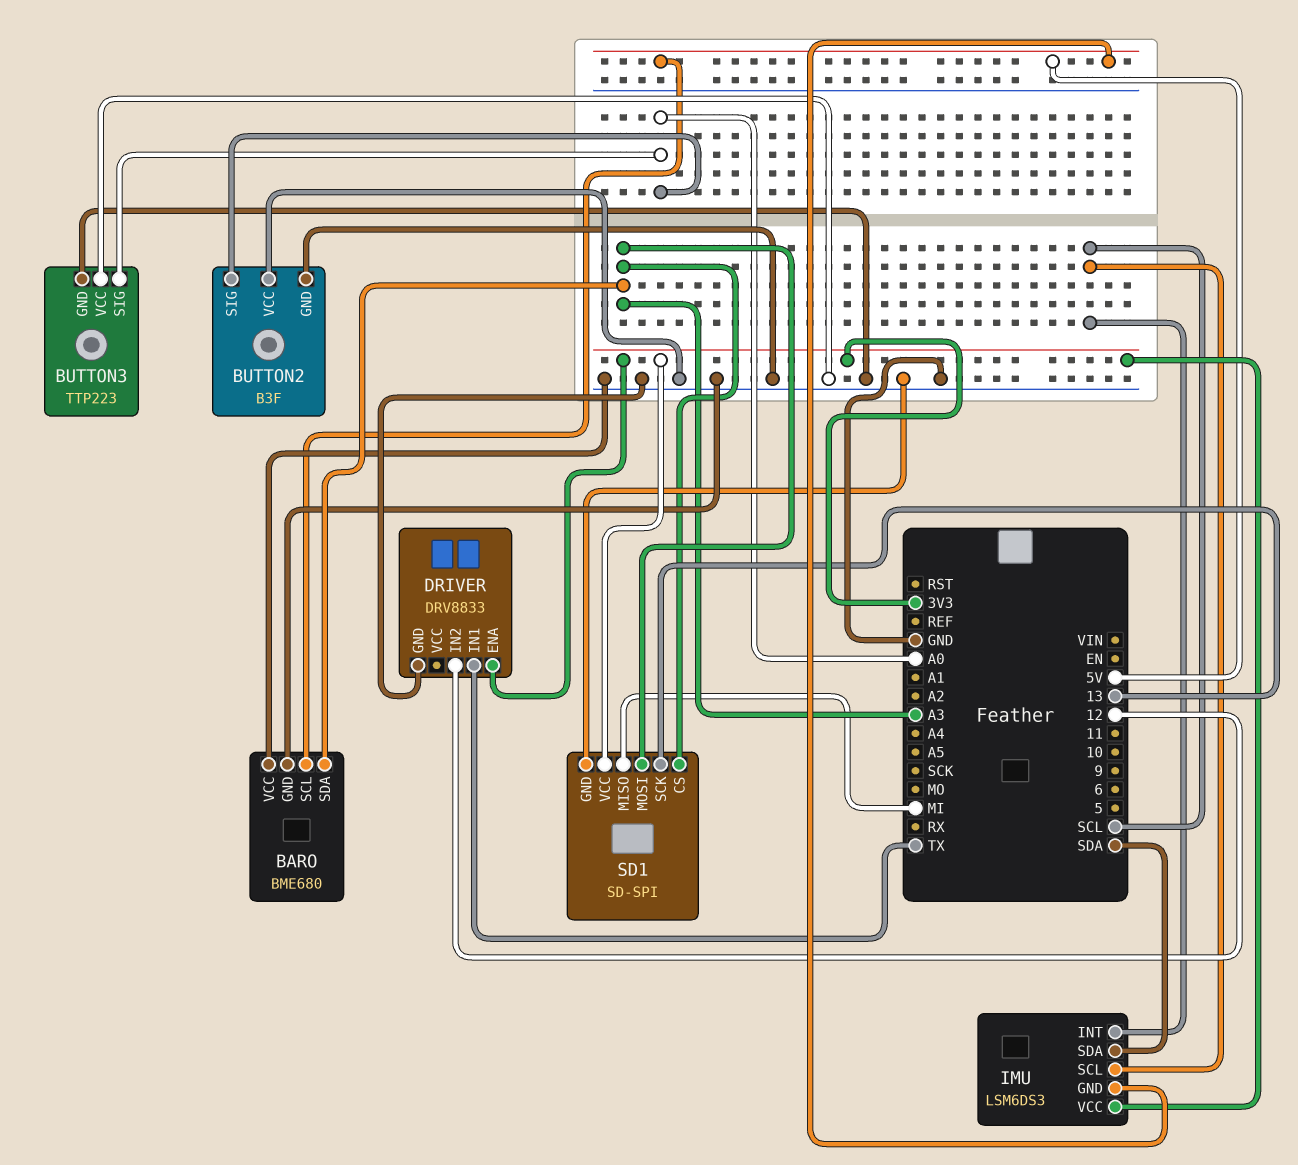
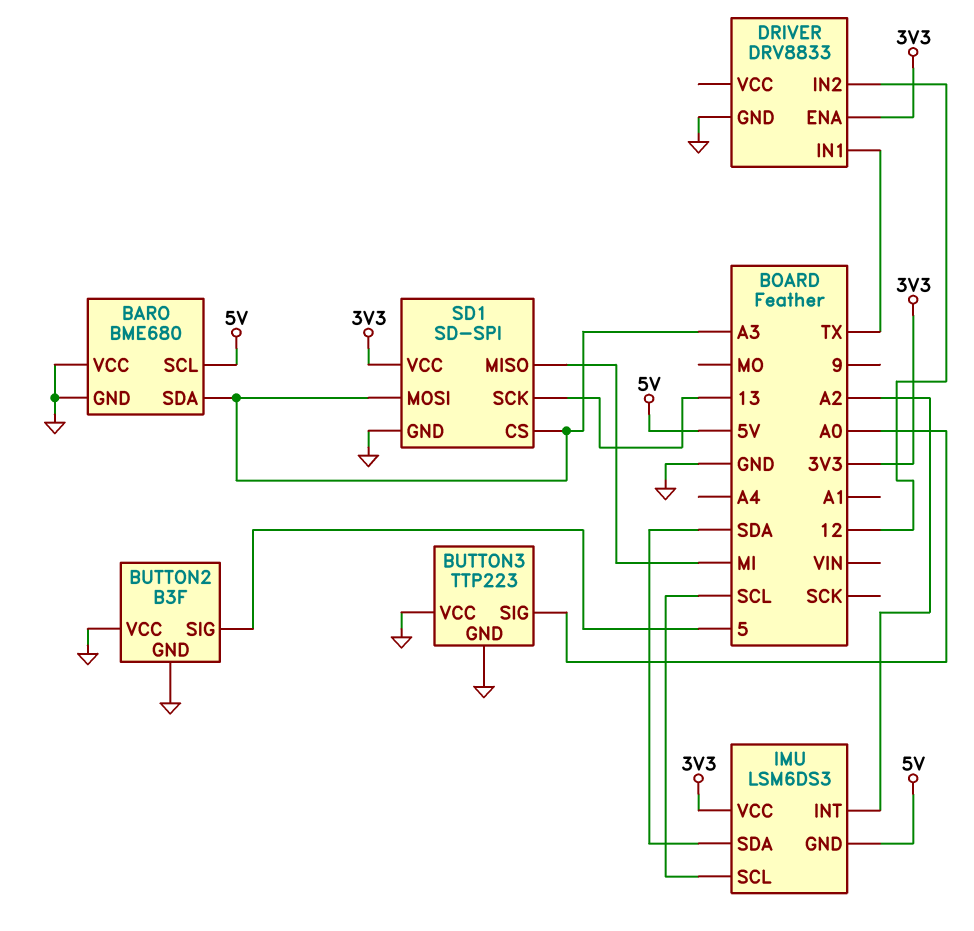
BUTTON2 pin SIG: A0 -> 5
IMU pin INT: SCL -> A2

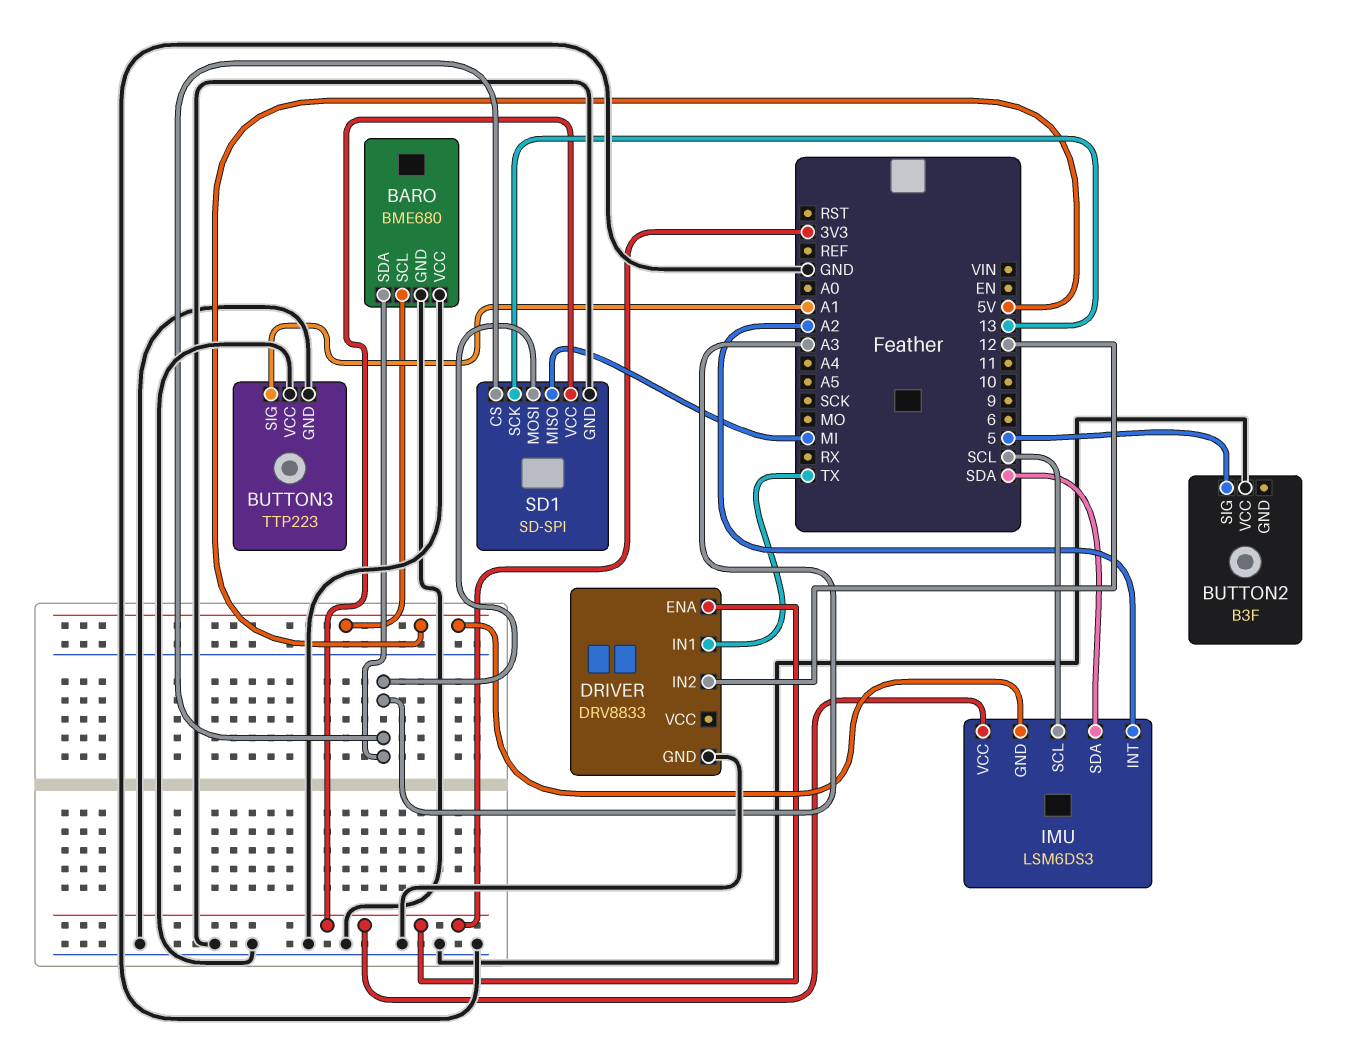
BUTTON2 pin GND: GND -> none
BUTTON3 pin SIG: A0 -> A1

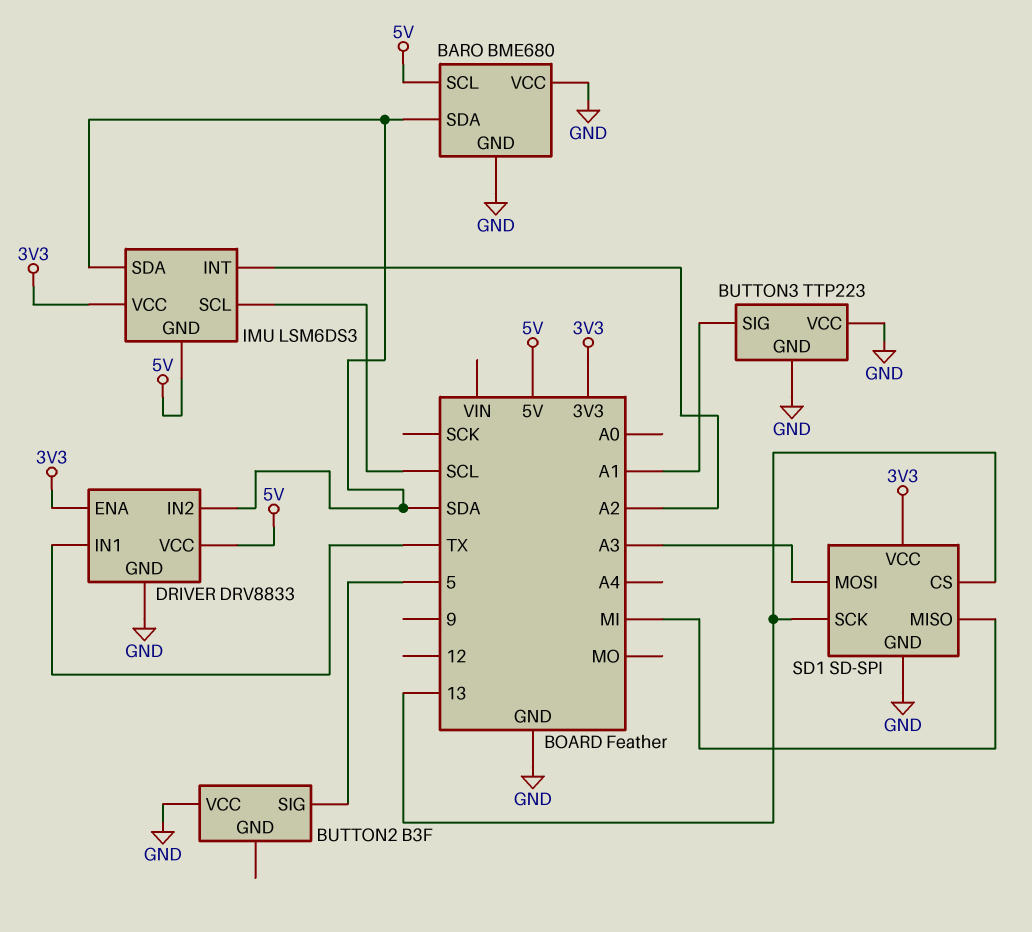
BARO pin SDA: A3 -> SDA
DRIVER pin IN2: 12 -> SDA
DRIVER pin VCC: none -> 5V
SD1 pin CS: A3 -> 13

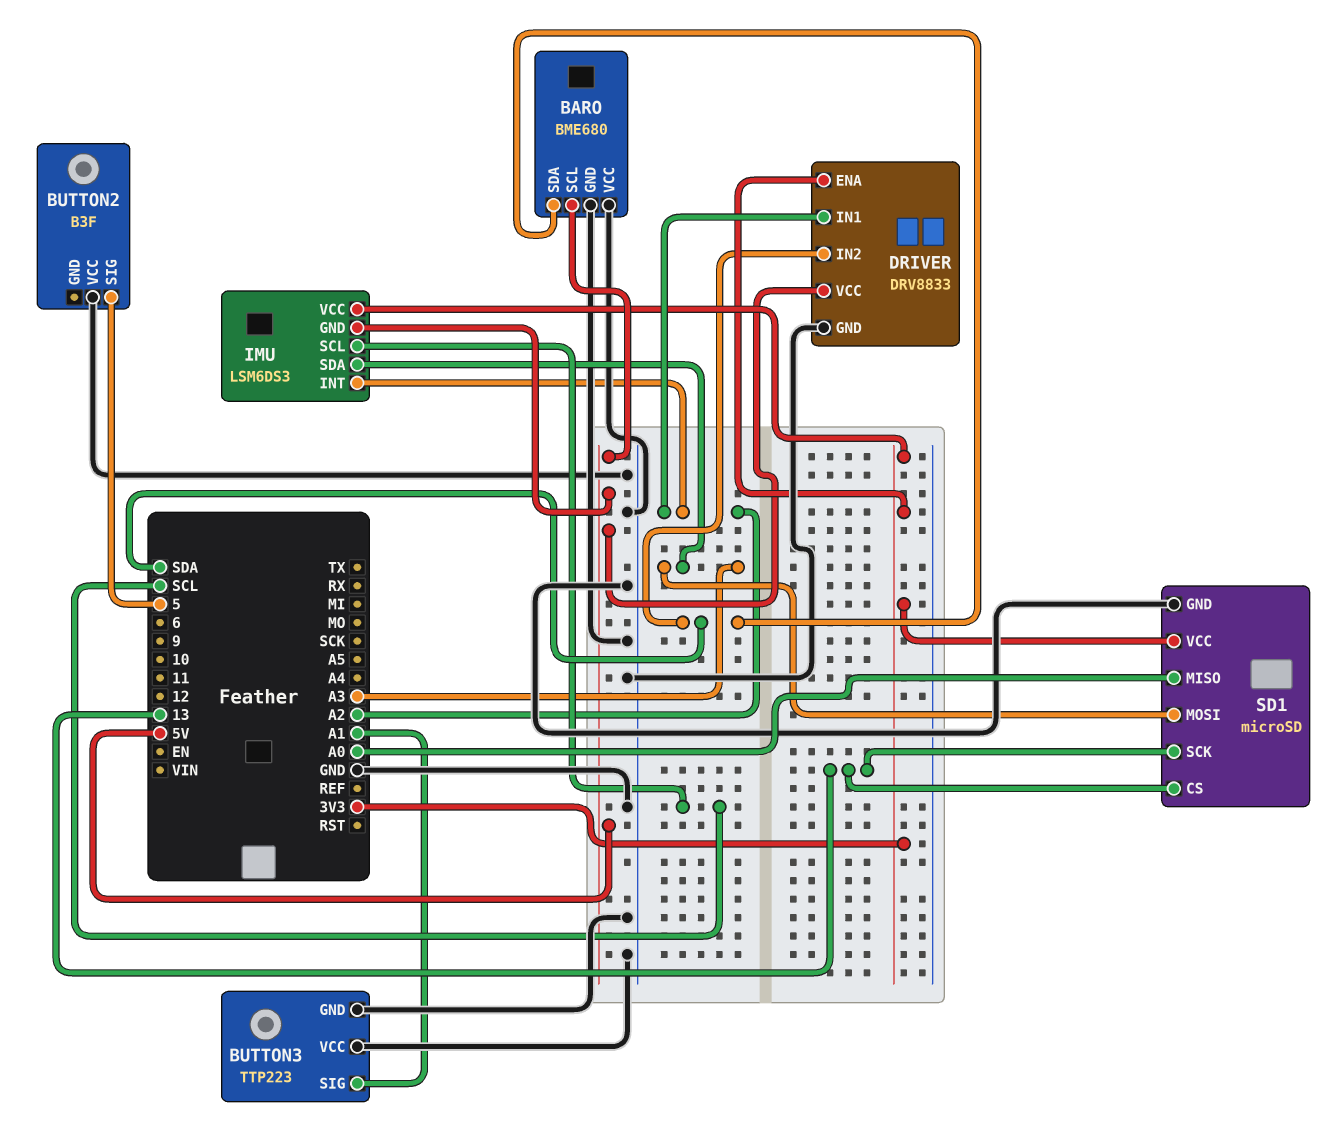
DRIVER pin IN1: TX -> A2
IMU pin SDA: SDA -> A3
SD1: SD-SPI -> microSD
SD1 pin MISO: MI -> A0

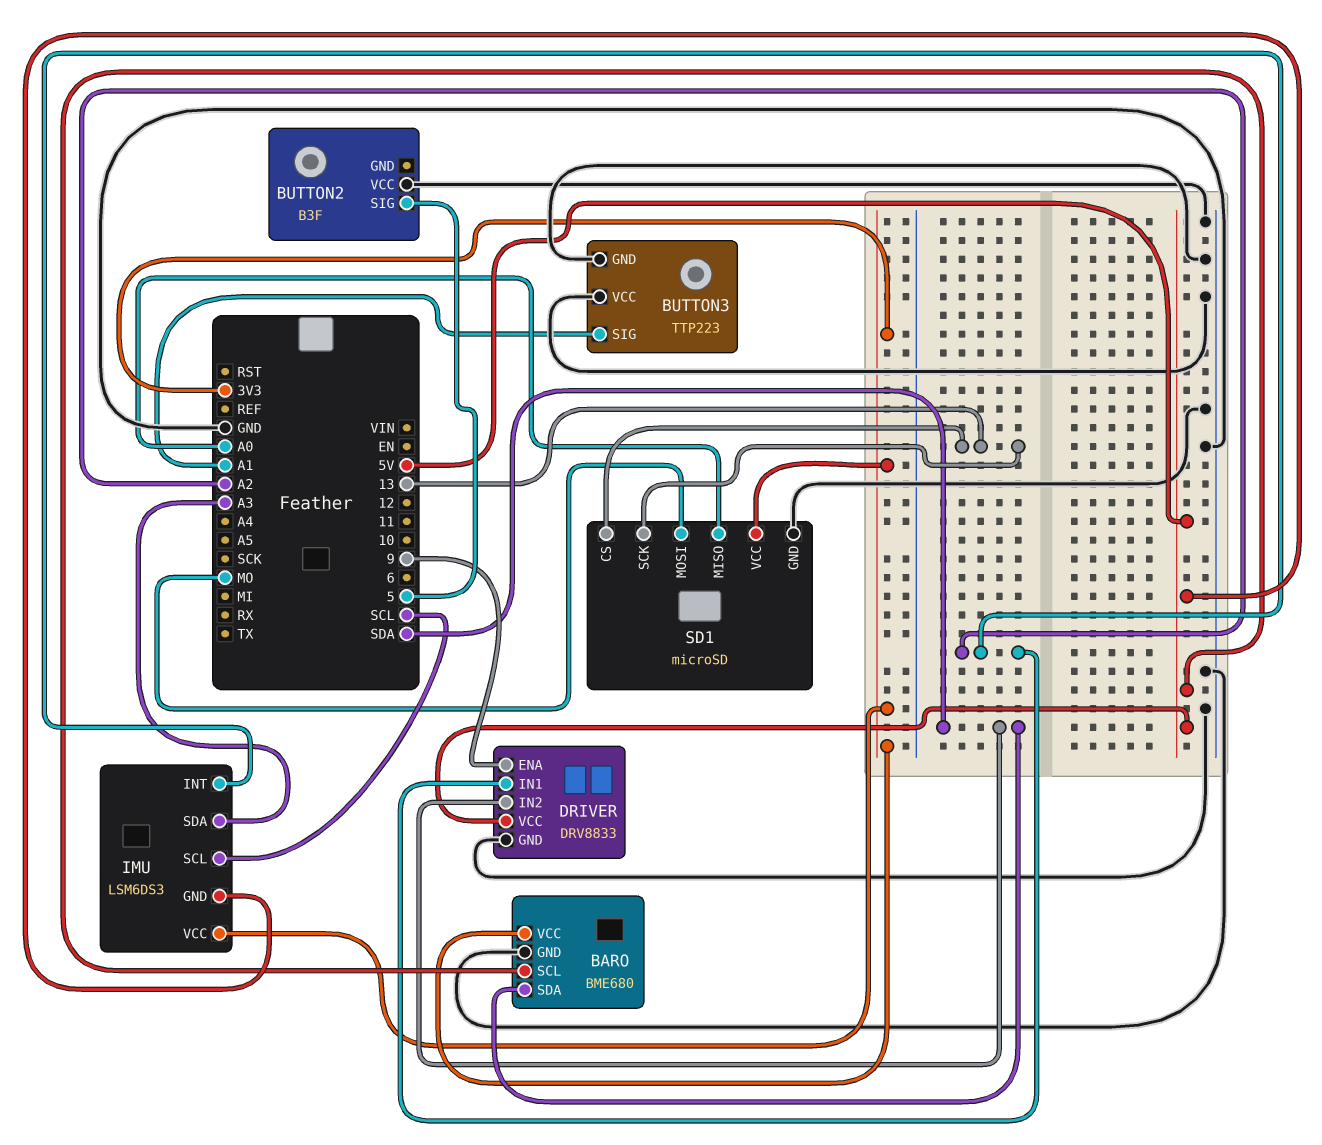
BARO pin VCC: GND -> 3V3
DRIVER pin ENA: 3V3 -> 9
SD1 pin MOSI: A3 -> MO

